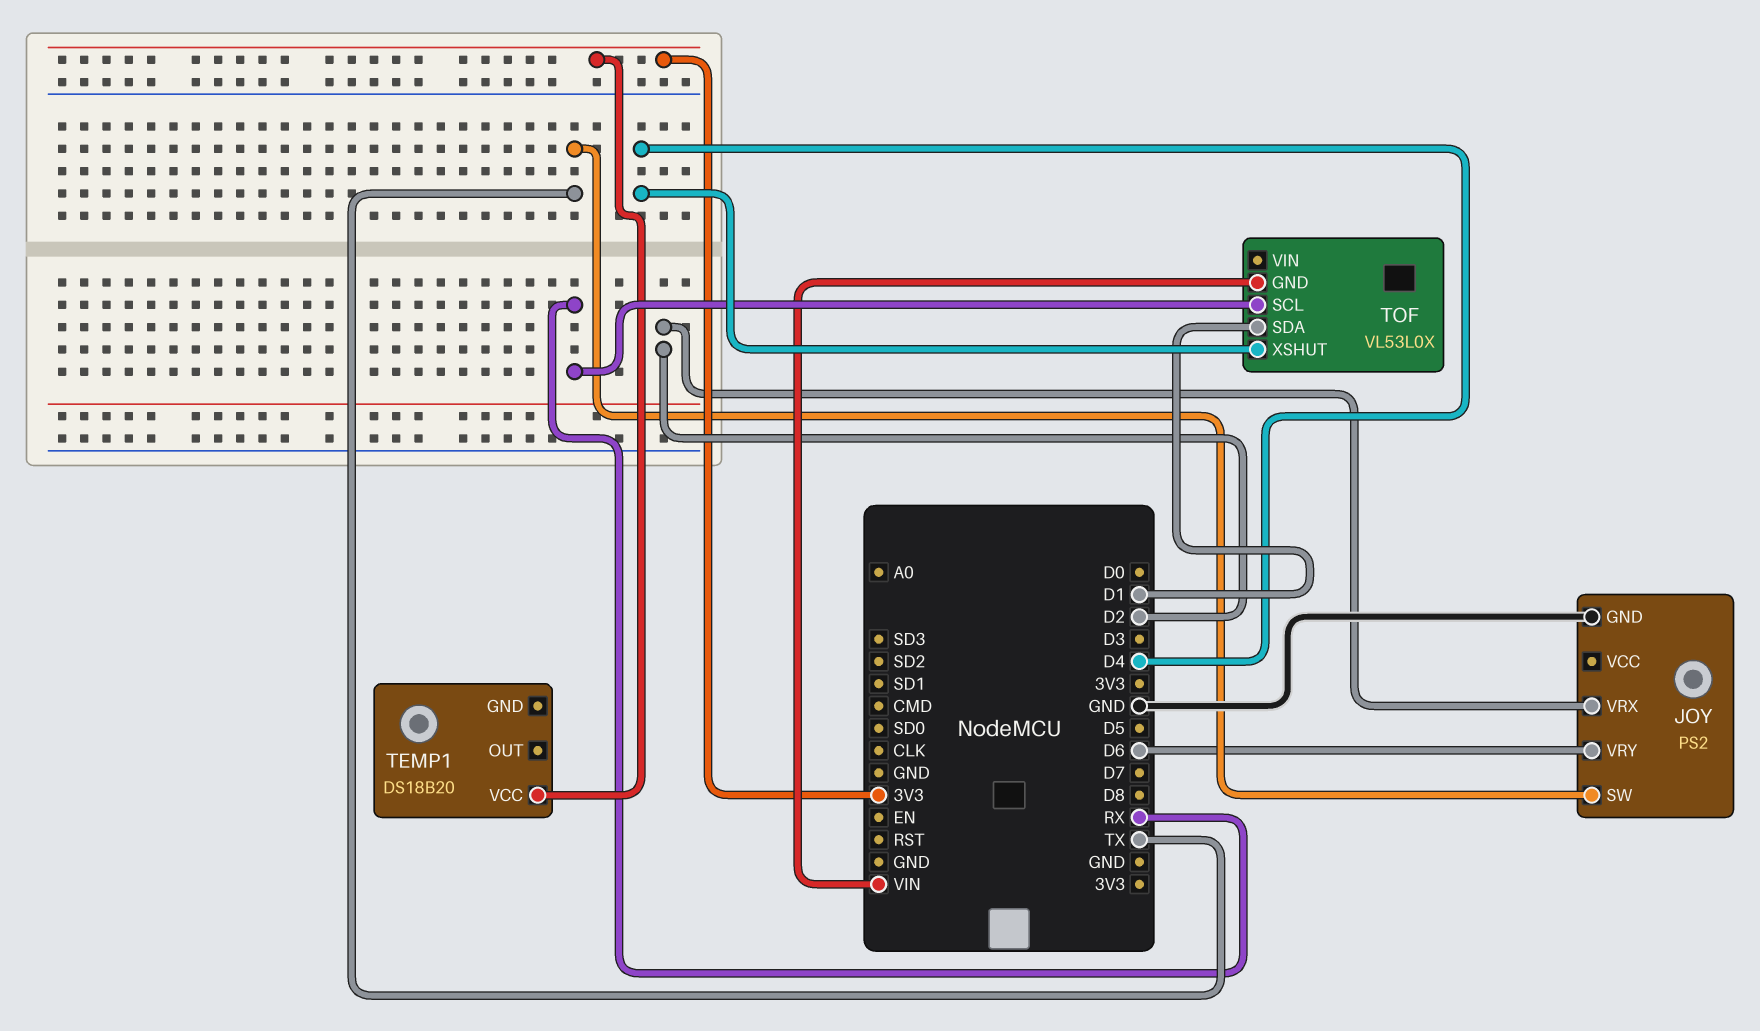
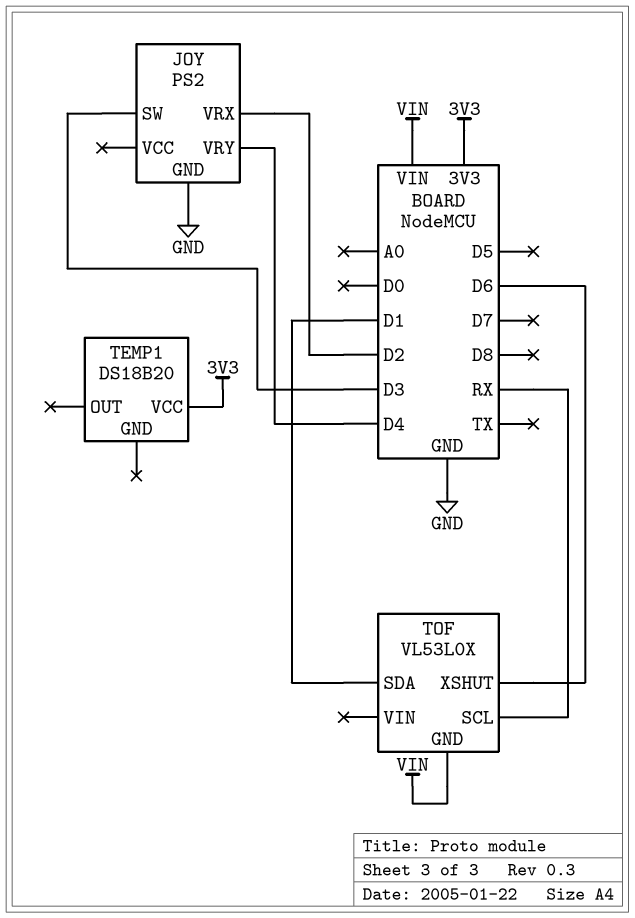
JOY pin SW: TX -> D3
JOY pin VRY: D6 -> D4
TOF pin XSHUT: D4 -> D6

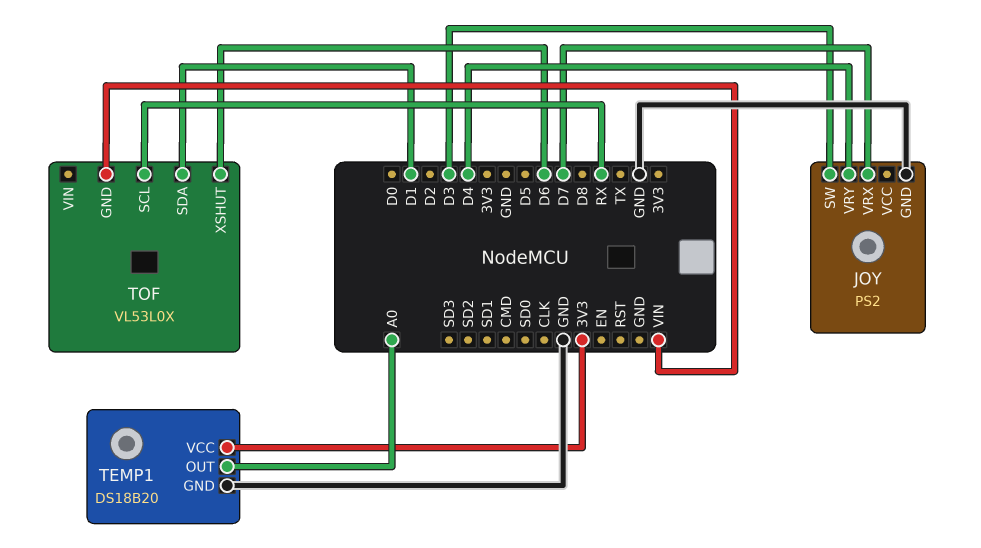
JOY pin VRX: D2 -> D7
TEMP1 pin GND: none -> GND
TEMP1 pin OUT: none -> A0

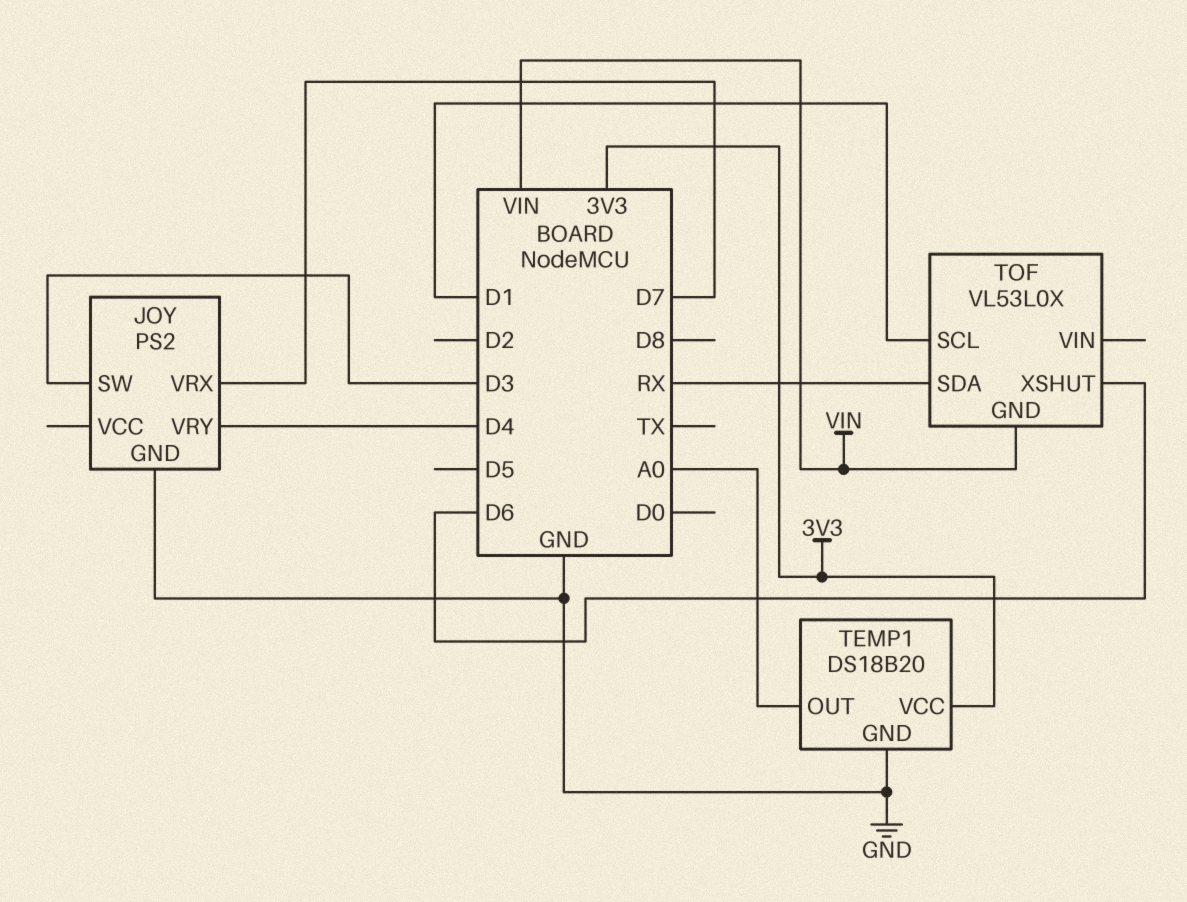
TOF pin SCL: RX -> D1
TOF pin SDA: D1 -> RX

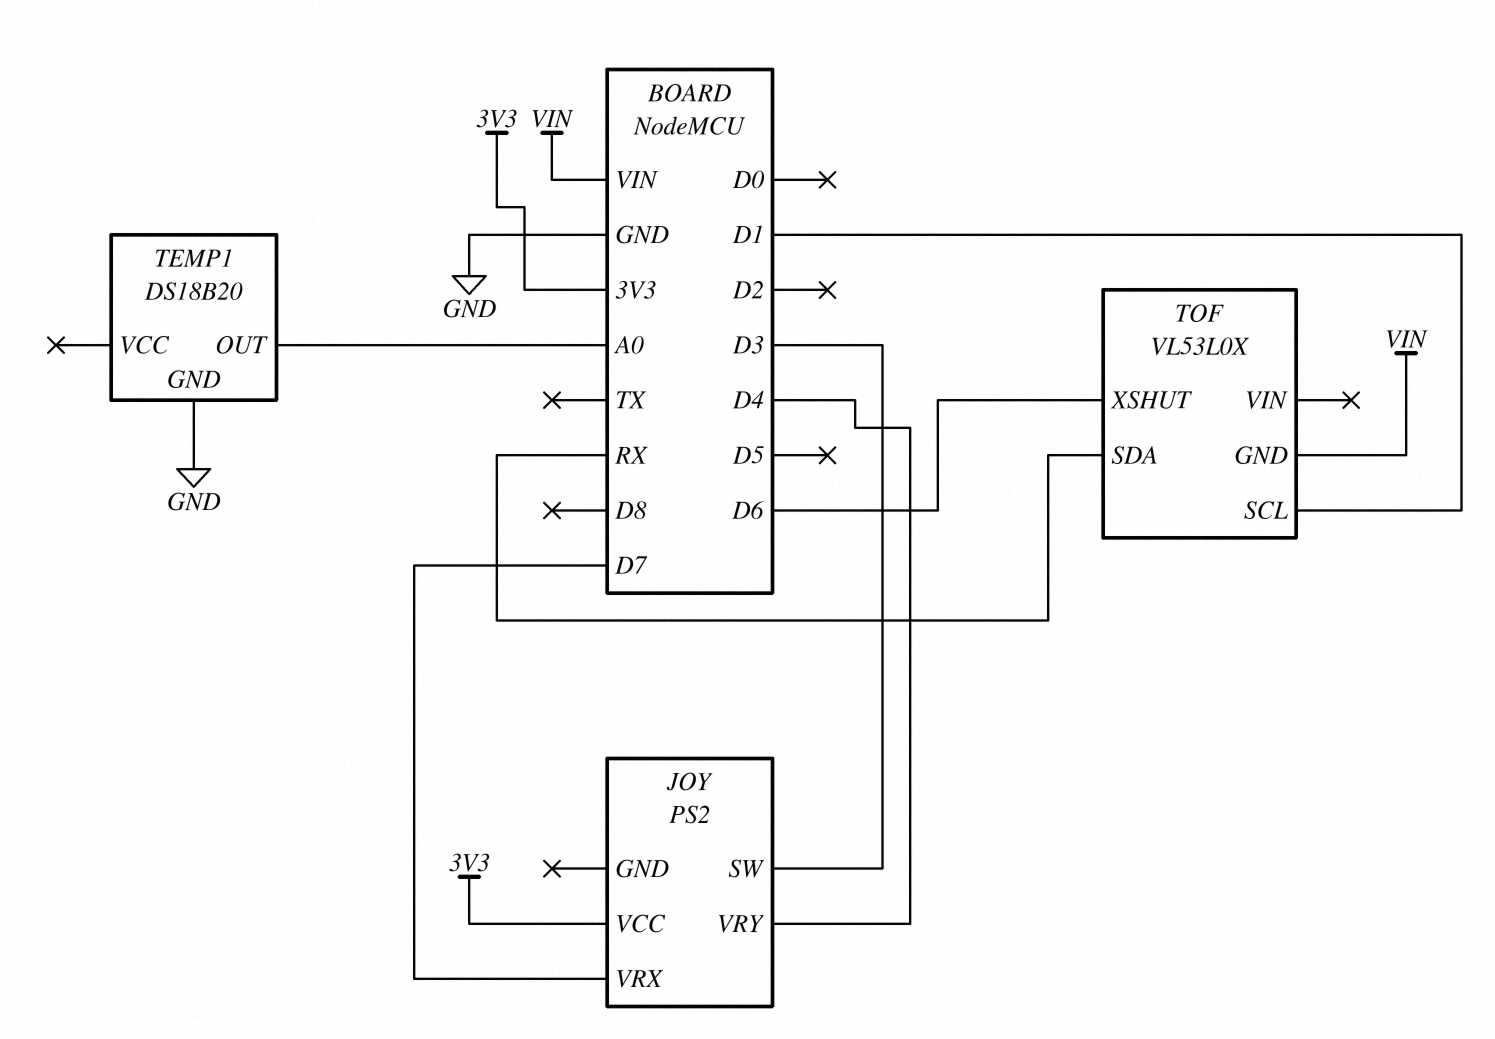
JOY pin GND: GND -> none
JOY pin VCC: none -> 3V3
TEMP1 pin VCC: 3V3 -> none

